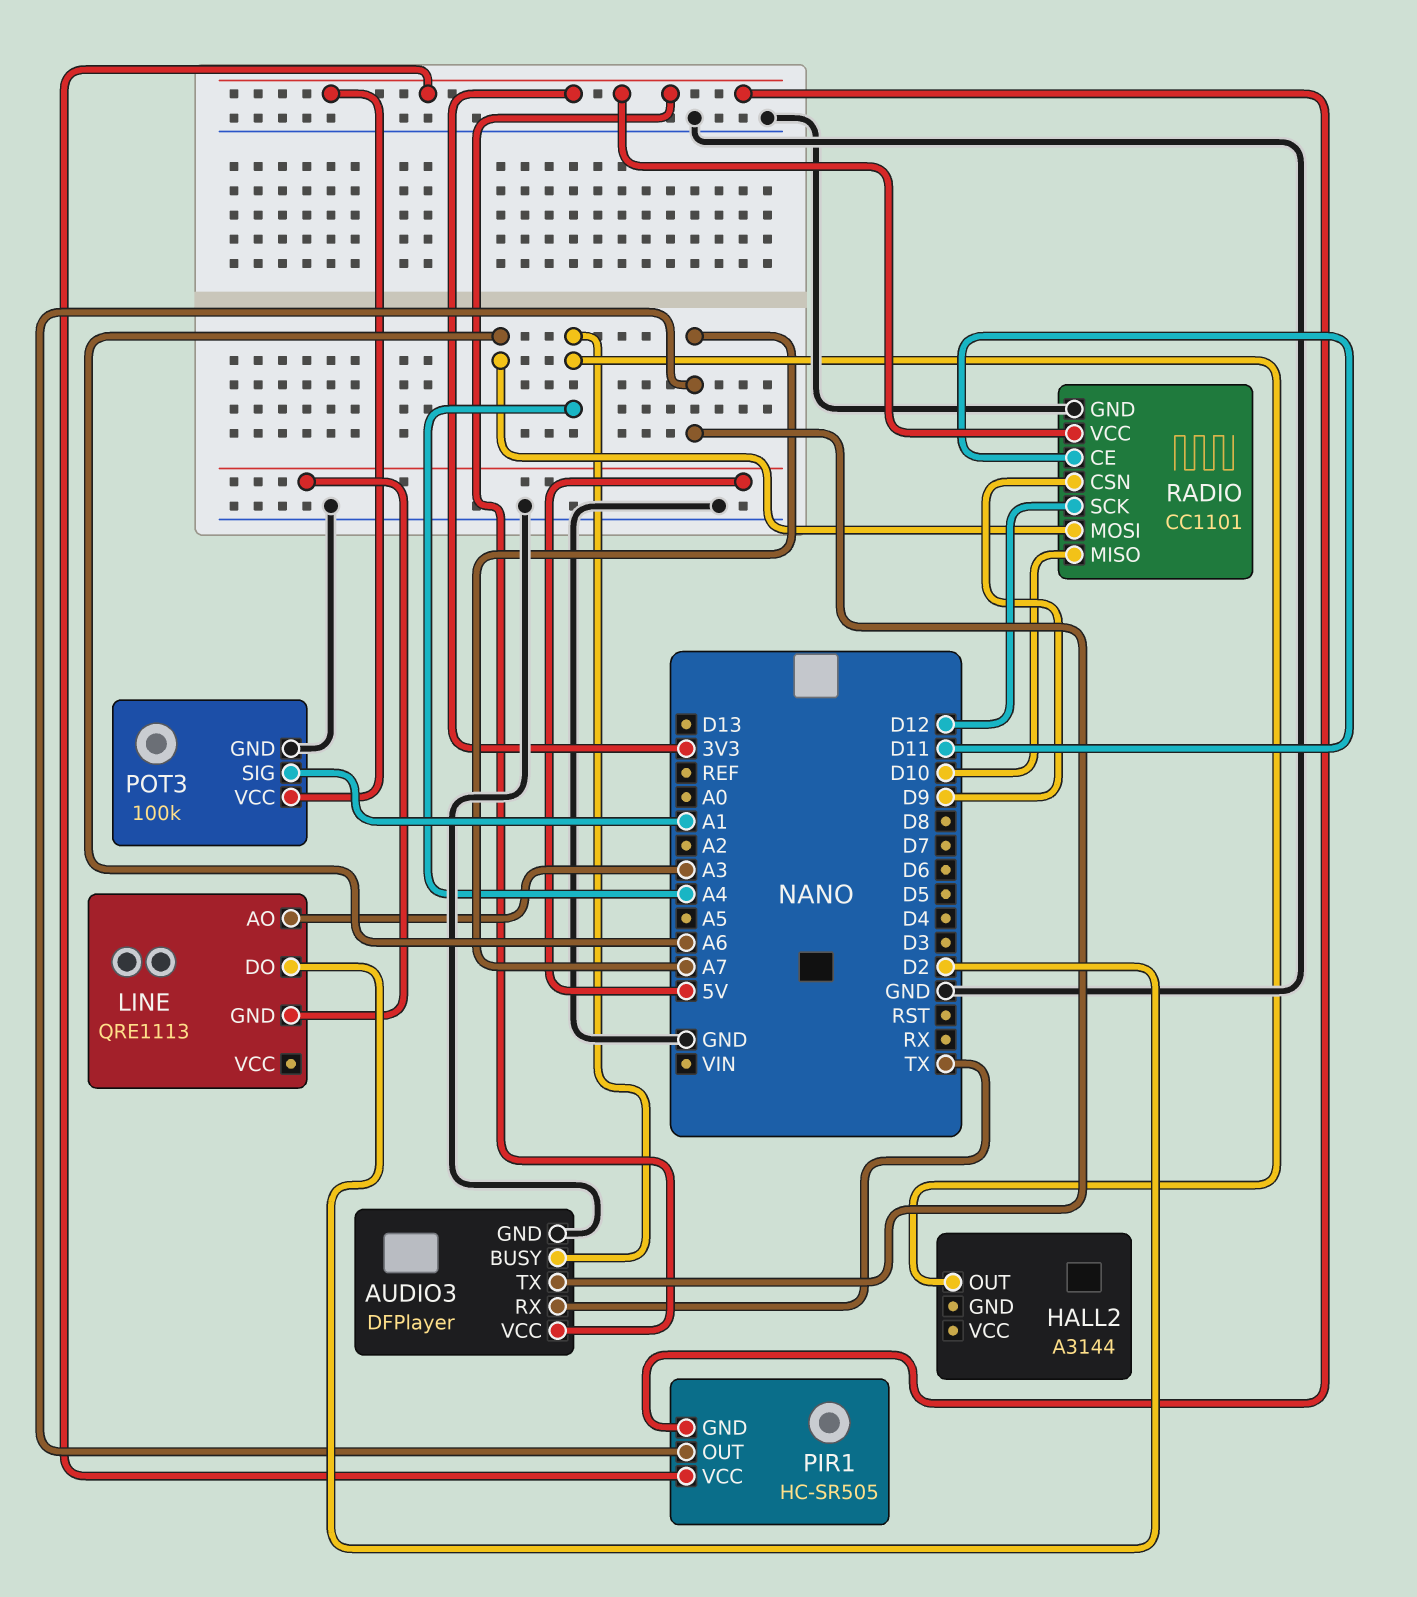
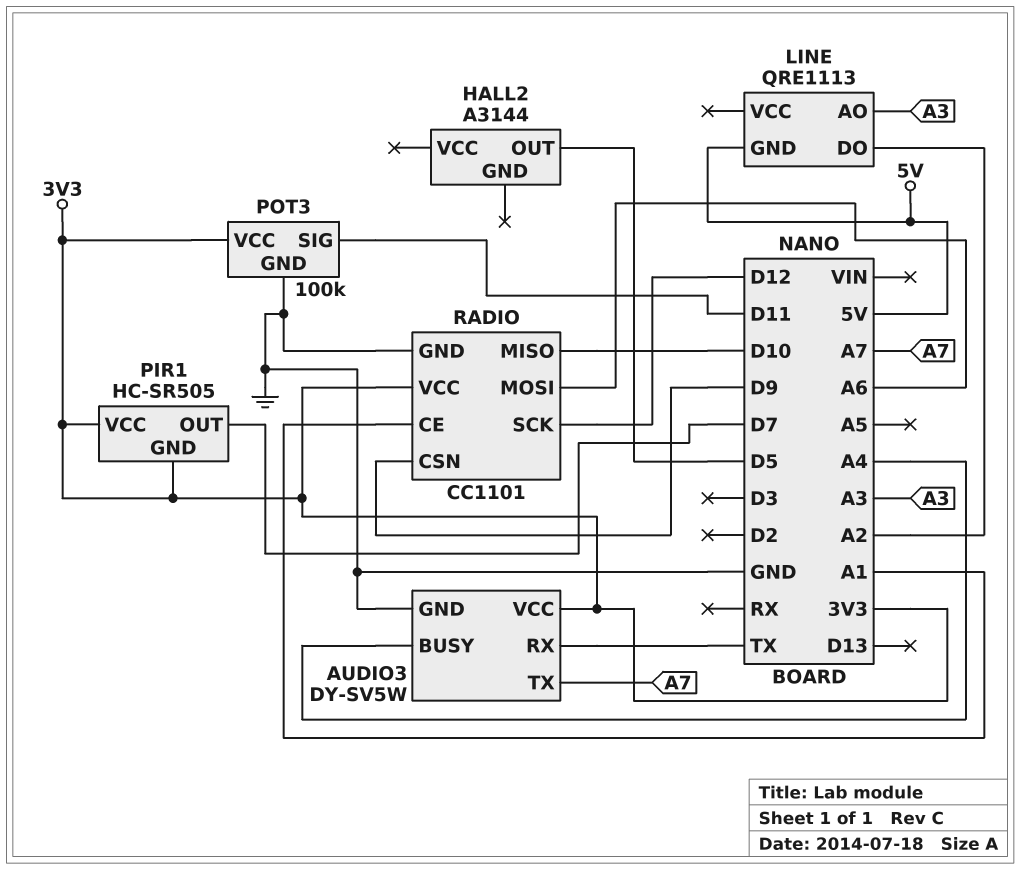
AUDIO3: DFPlayer -> DY-SV5W
HALL2 pin OUT: A4 -> D5
LINE pin DO: D2 -> A2
PIR1 pin OUT: A7 -> D7
POT3 pin SIG: A1 -> D11
RADIO pin CE: D11 -> A1

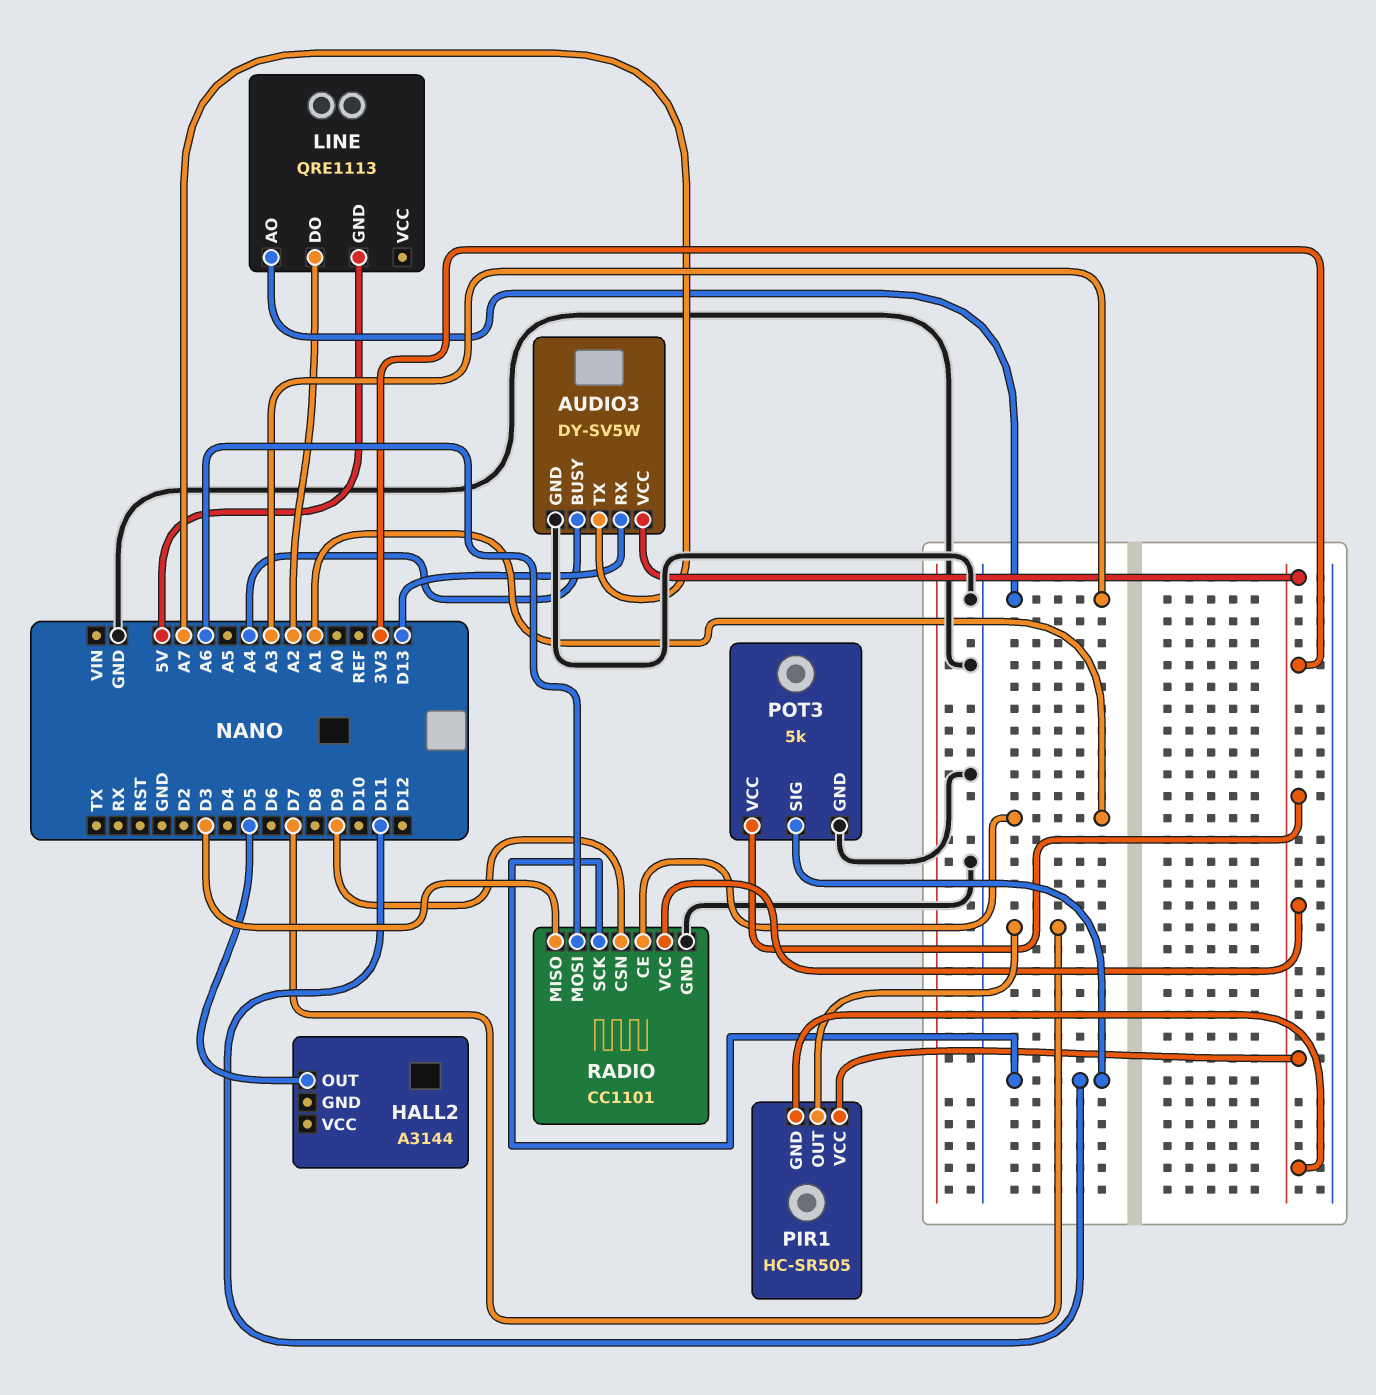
AUDIO3 pin RX: TX -> D13
POT3: 100k -> 5k
RADIO pin MISO: D10 -> D3
RADIO pin SCK: D12 -> D11

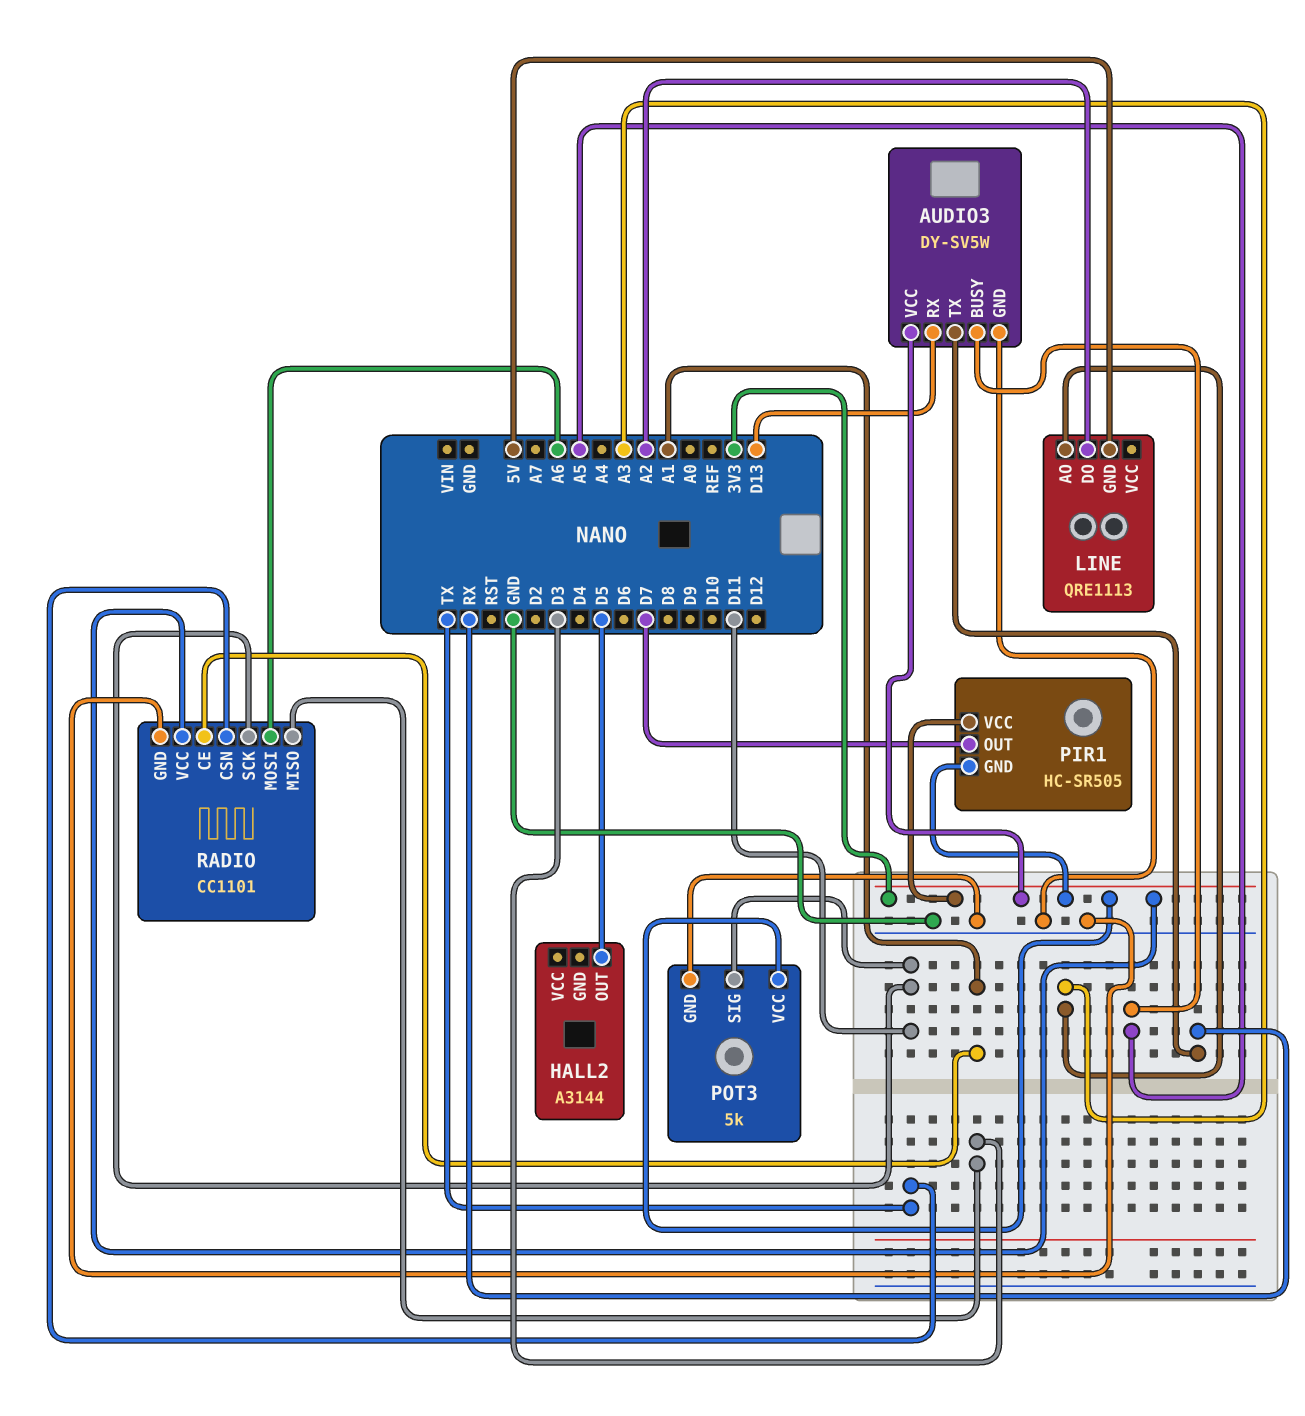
AUDIO3 pin BUSY: A4 -> A5
AUDIO3 pin TX: A7 -> RX
RADIO pin CSN: D9 -> TX

